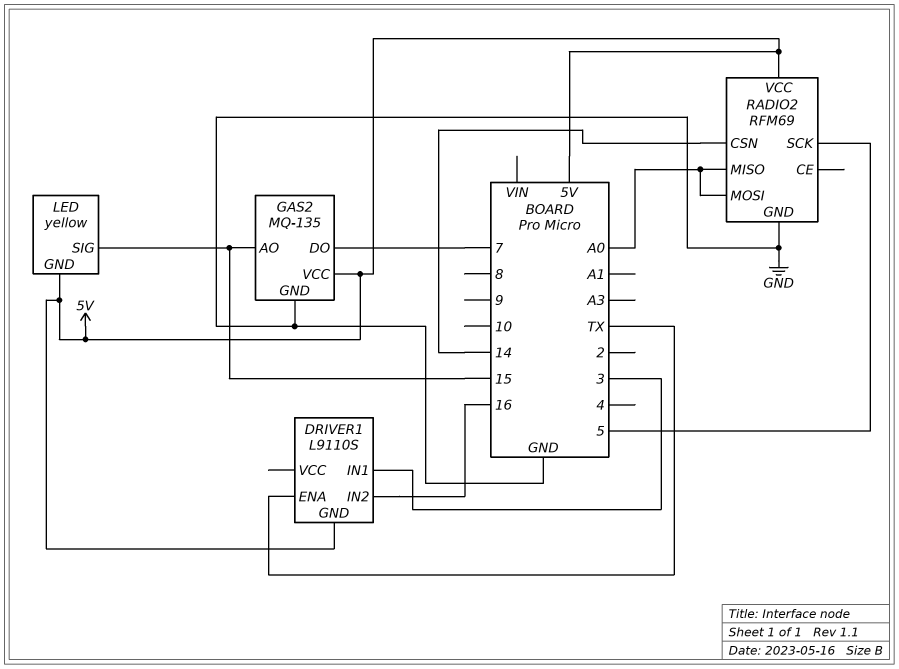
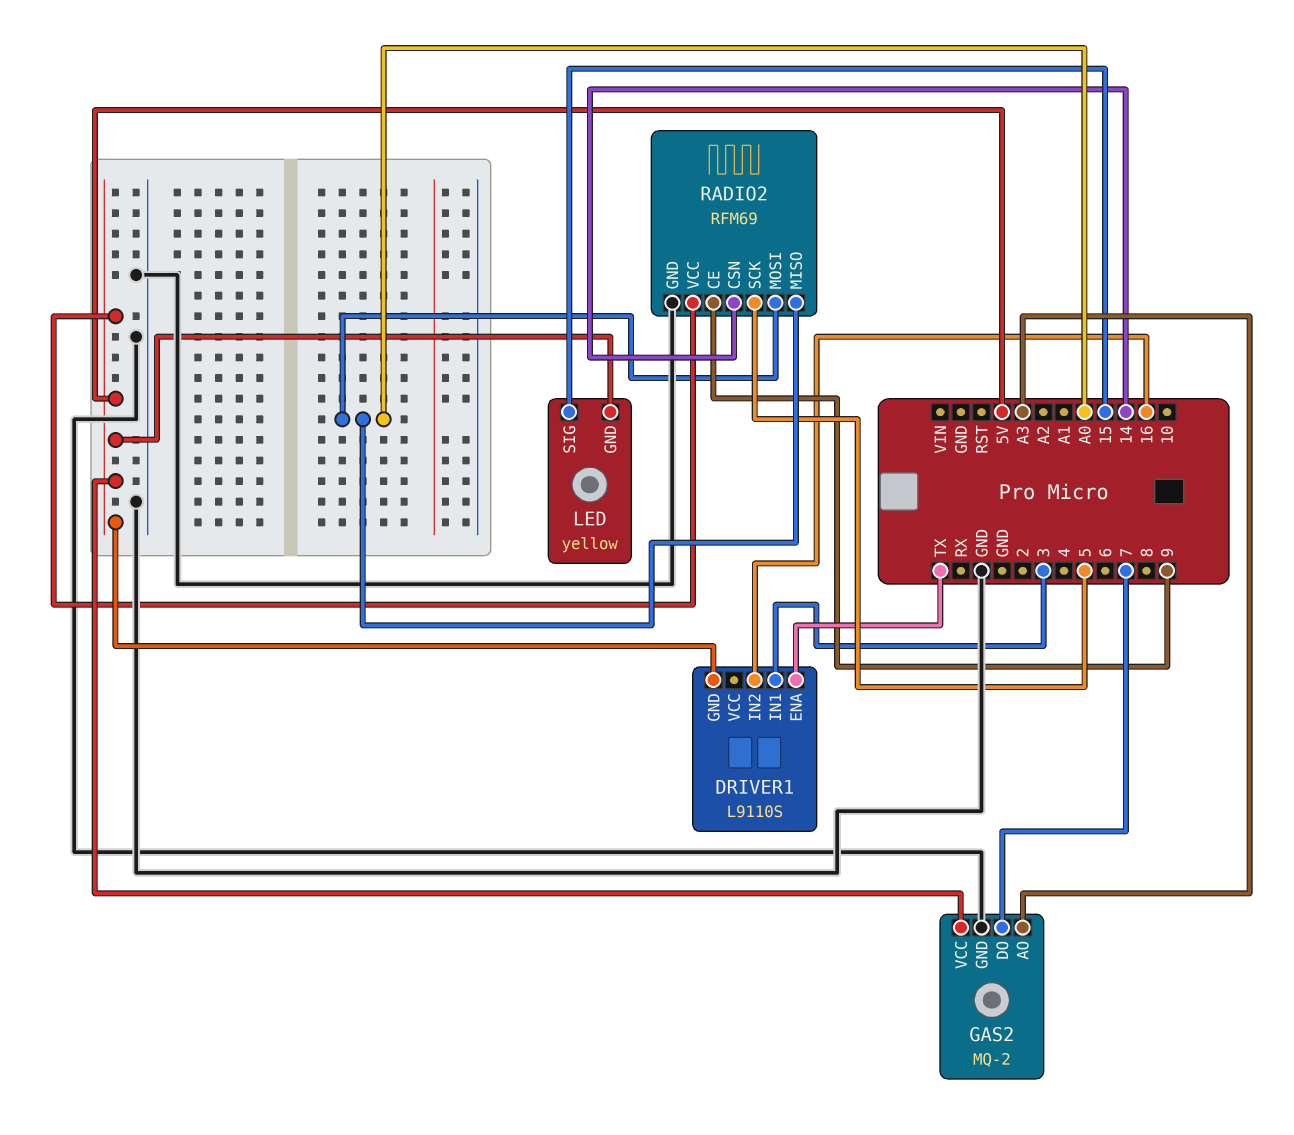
GAS2: MQ-135 -> MQ-2
GAS2 pin AO: 15 -> A3
RADIO2 pin CE: none -> 9

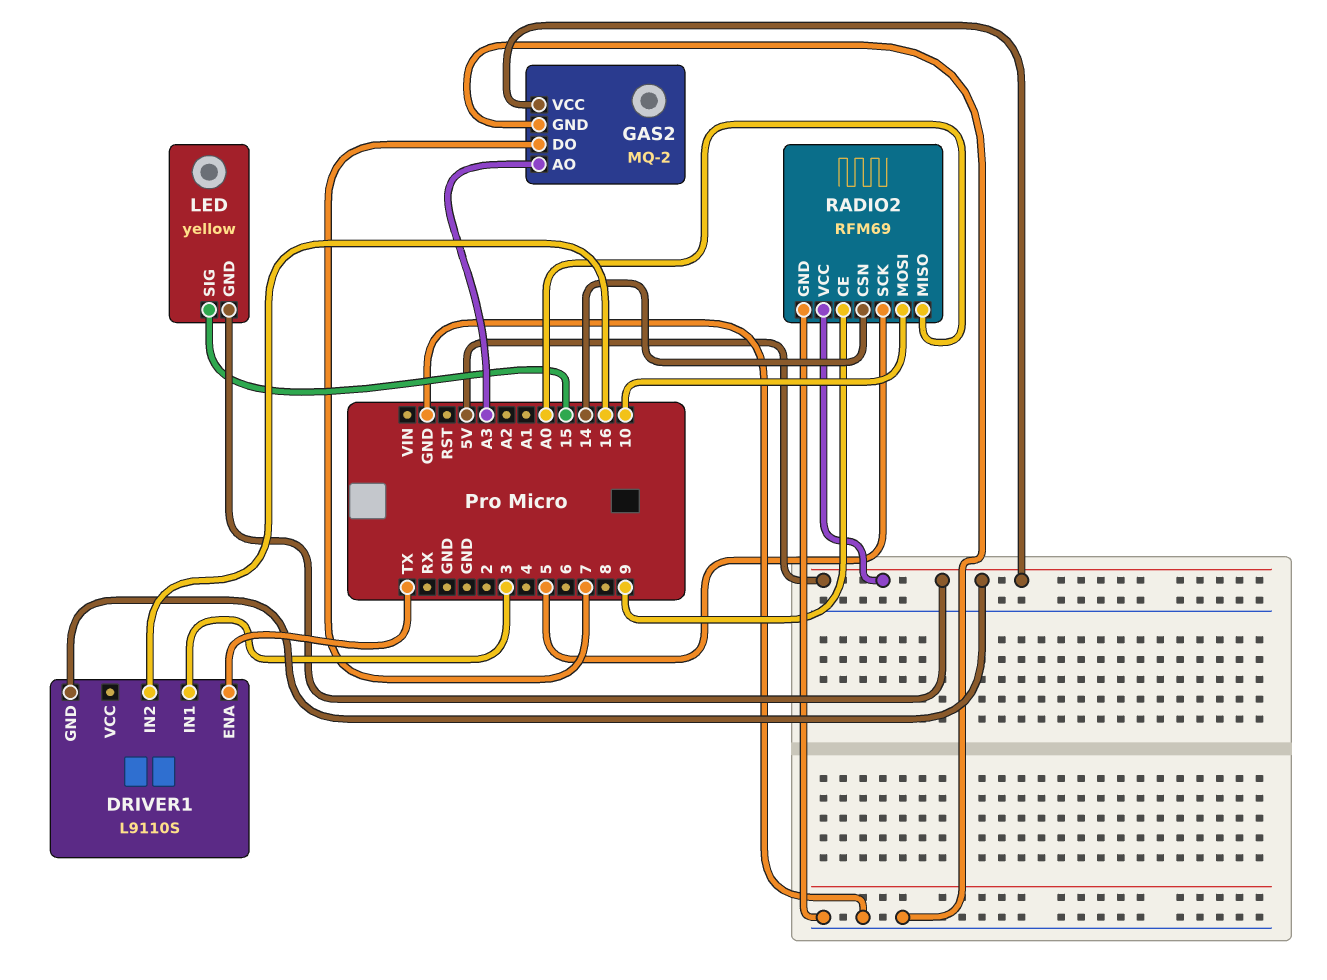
RADIO2 pin MOSI: A0 -> 10

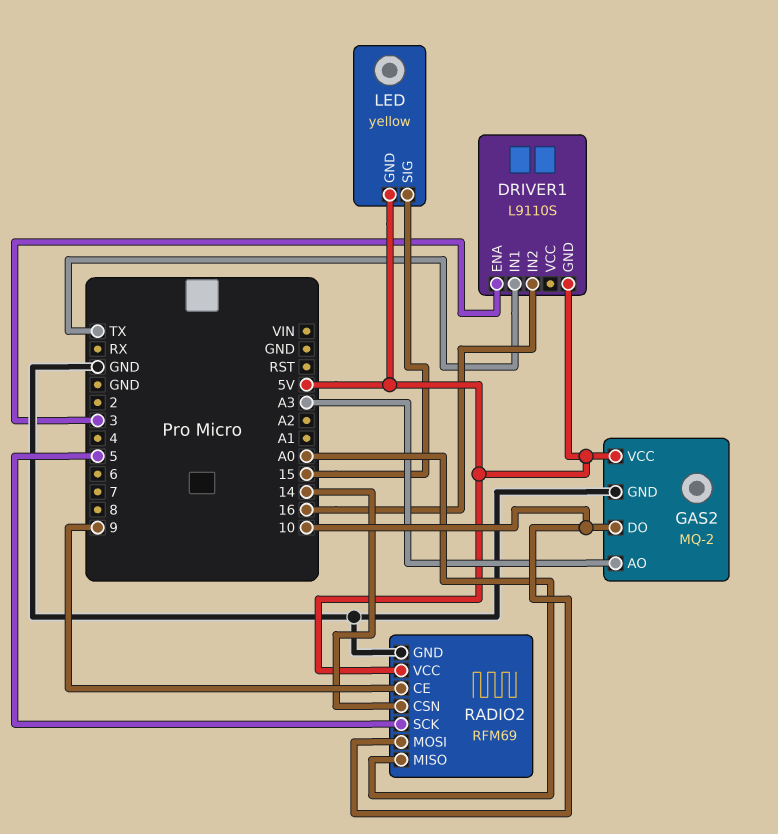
DRIVER1 pin ENA: TX -> 3
DRIVER1 pin IN1: 3 -> TX
GAS2 pin DO: 7 -> 10

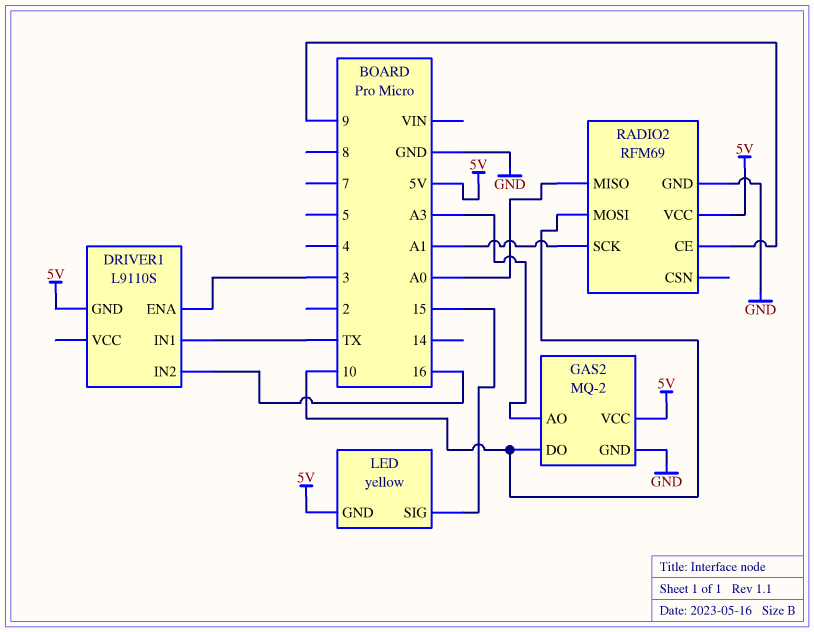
RADIO2 pin CSN: 14 -> none
RADIO2 pin SCK: 5 -> A1

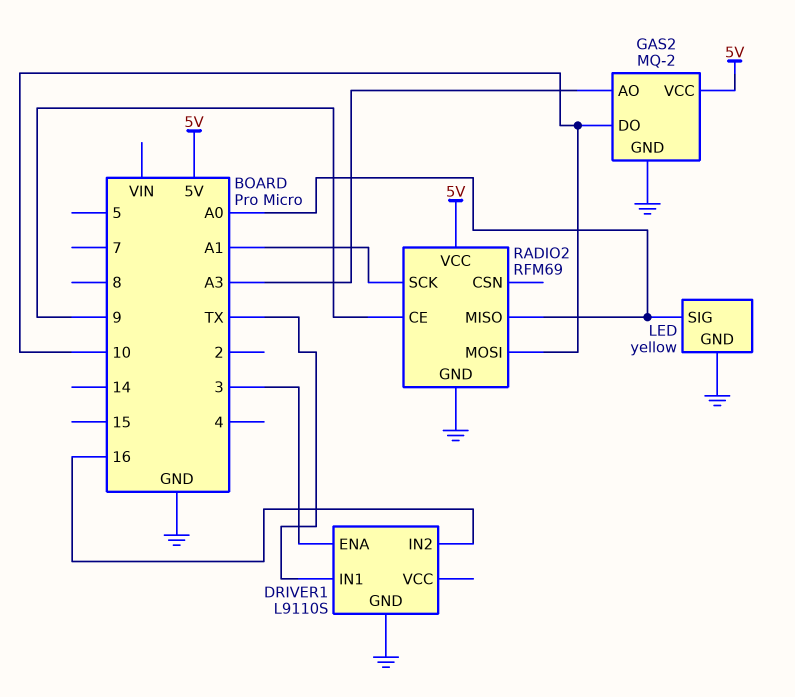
DRIVER1 pin GND: 5V -> GND
LED pin GND: 5V -> GND
LED pin SIG: 15 -> A0

